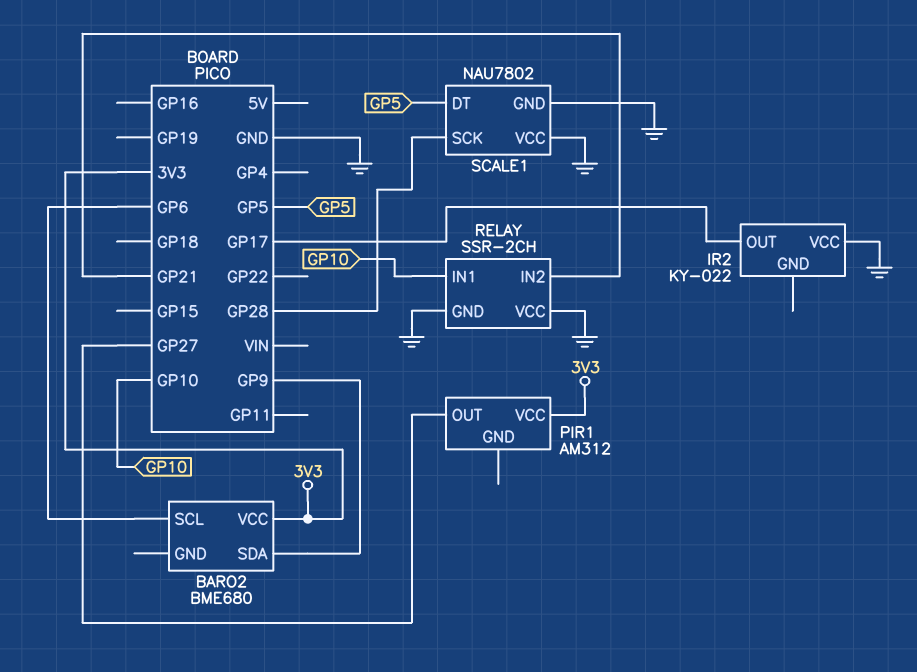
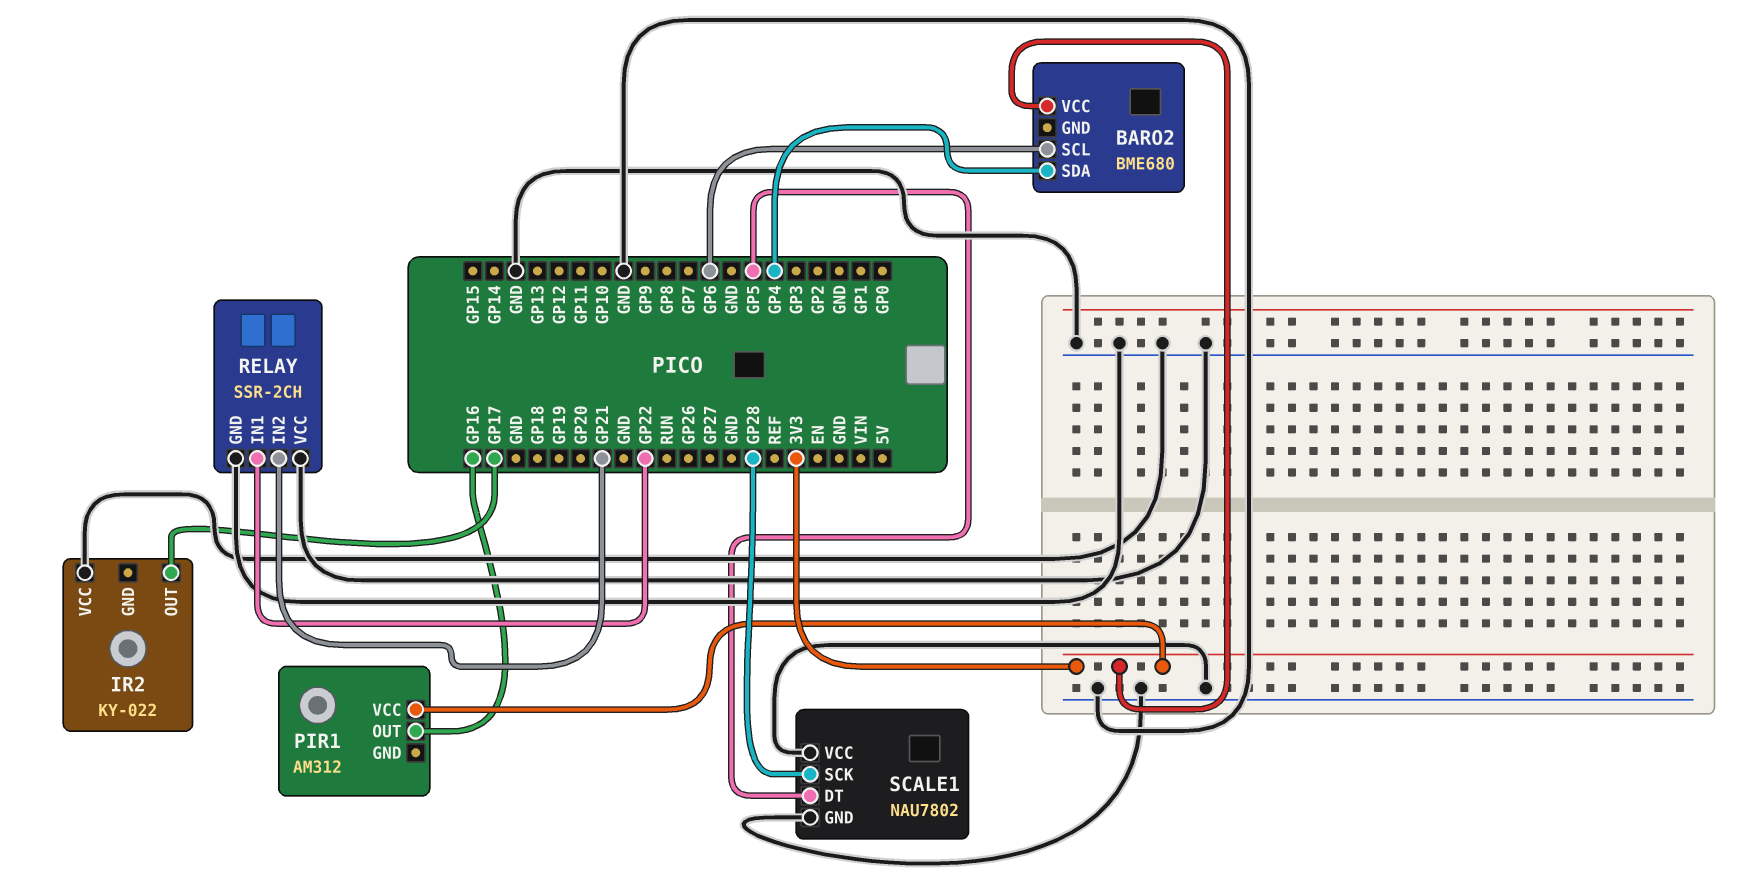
BARO2 pin SDA: GP9 -> GP4
PIR1 pin OUT: GP27 -> GP16
RELAY pin IN1: GP10 -> GP22

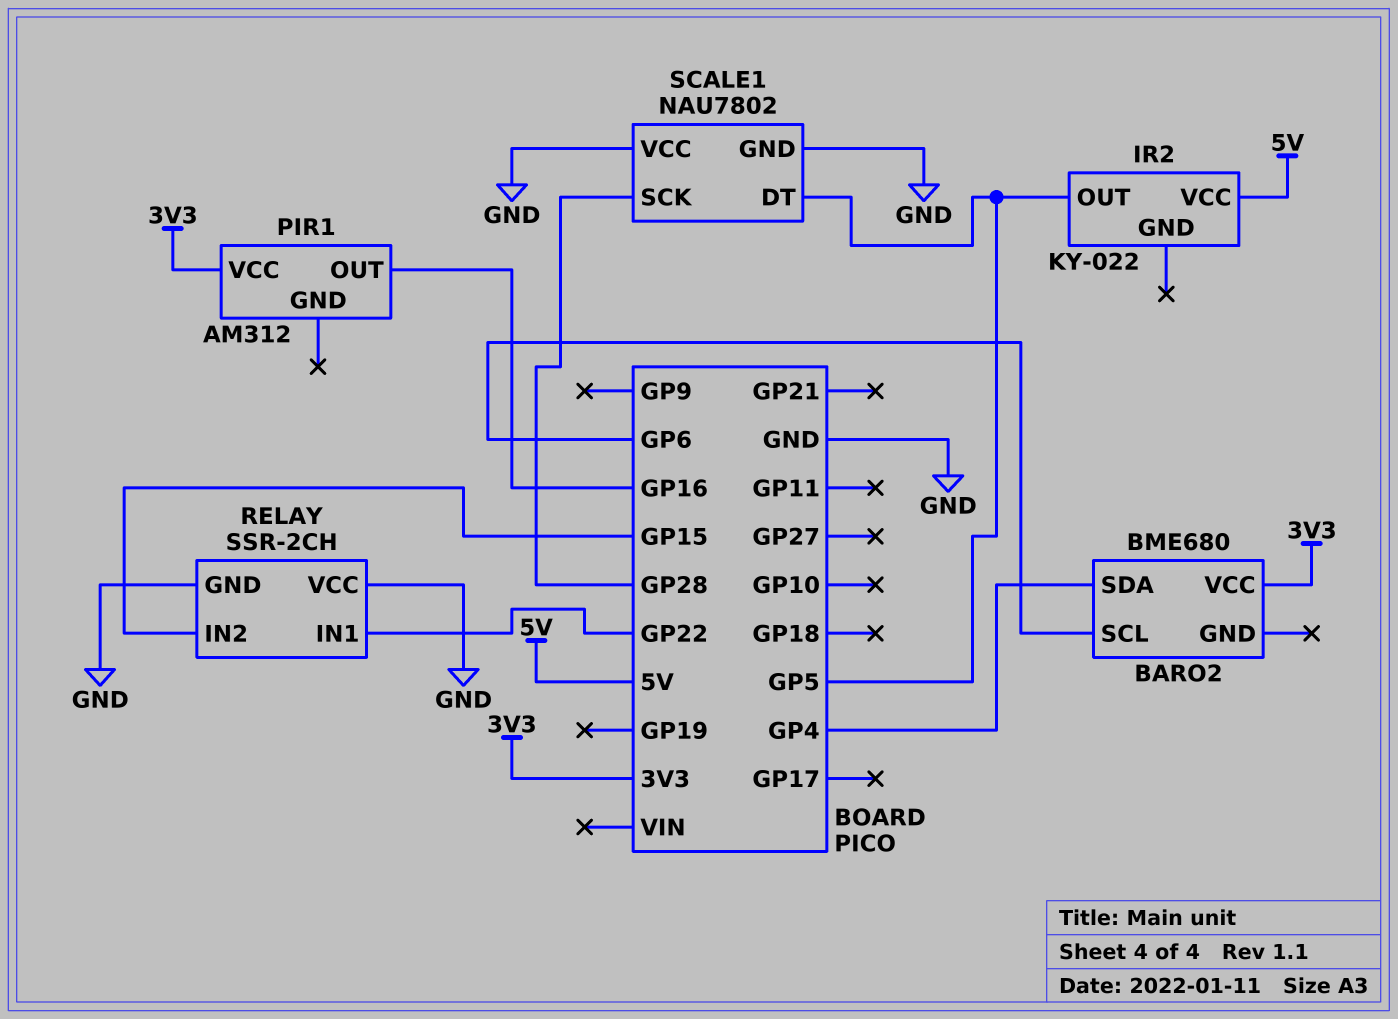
IR2 pin OUT: GP17 -> GP5
IR2 pin VCC: GND -> 5V
RELAY pin IN2: GP21 -> GP15

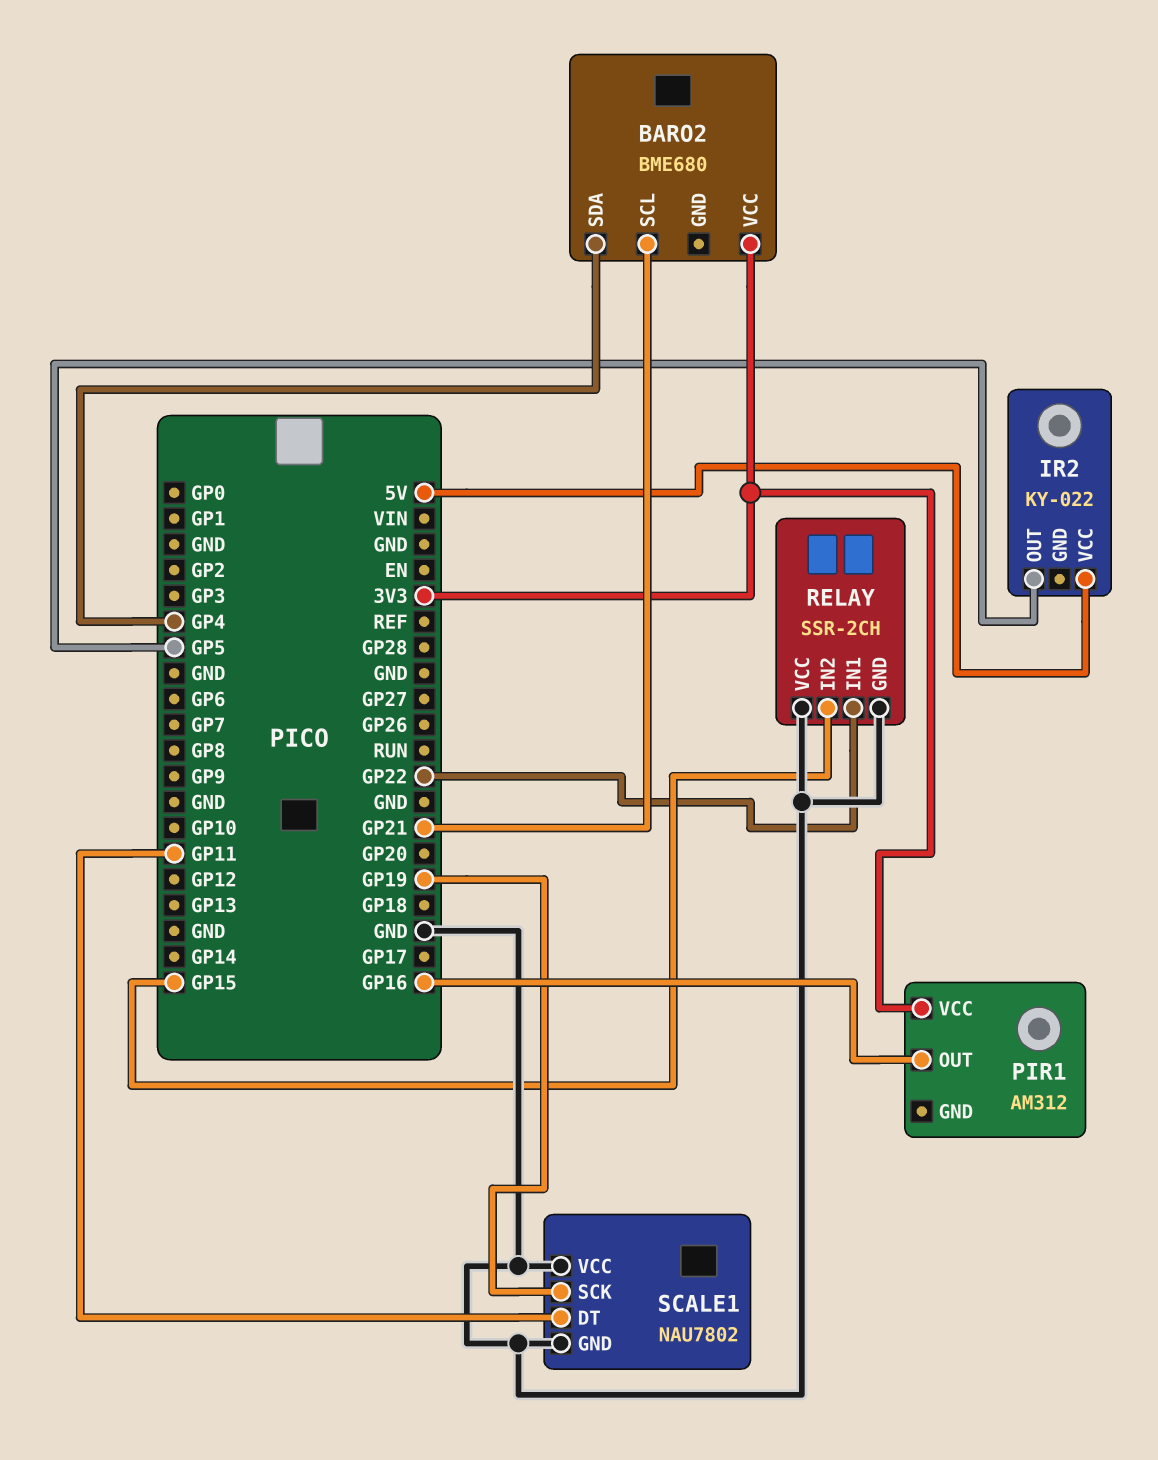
BARO2 pin SCL: GP6 -> GP21
SCALE1 pin DT: GP5 -> GP11
SCALE1 pin SCK: GP28 -> GP19

